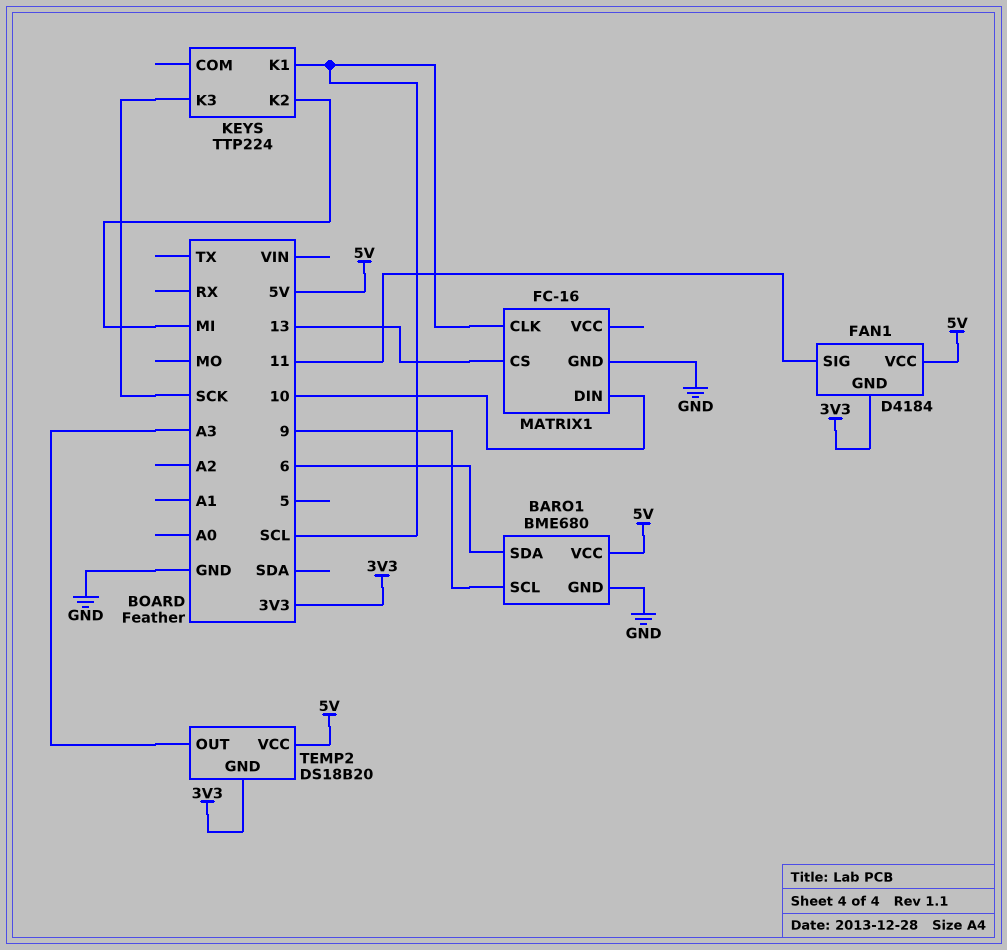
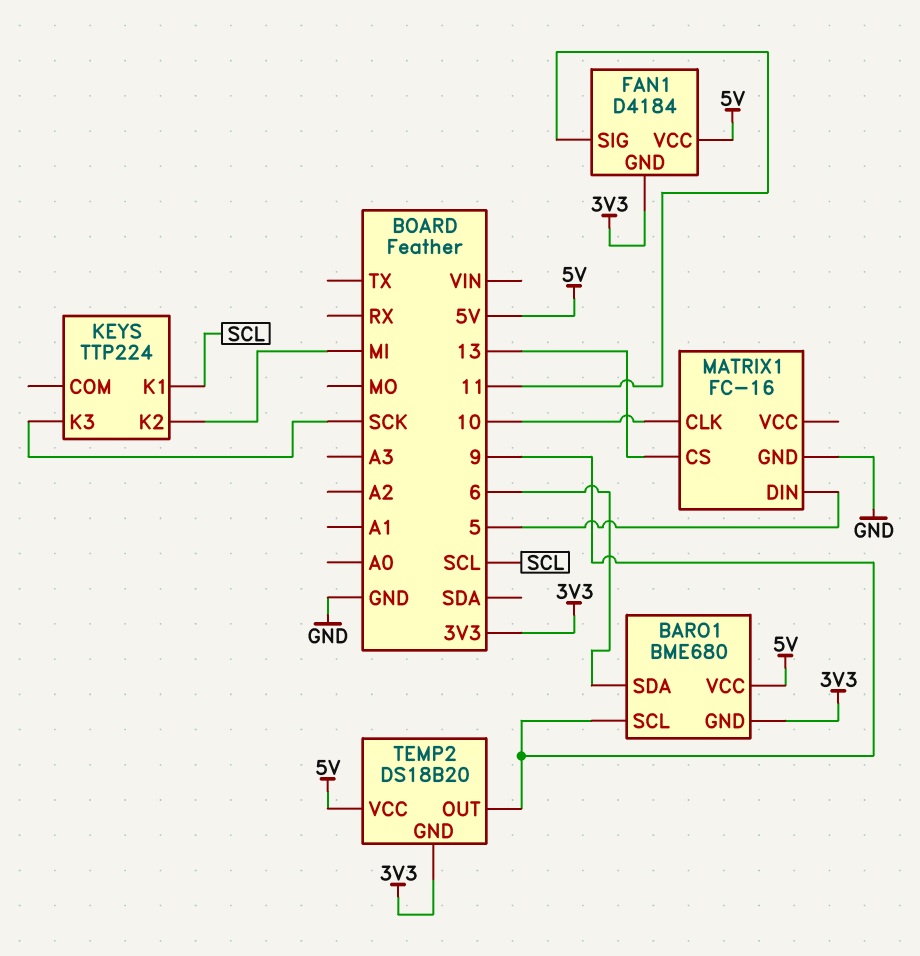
BARO1 pin GND: GND -> 3V3
MATRIX1 pin CLK: SCL -> 10
MATRIX1 pin DIN: 10 -> 5
TEMP2 pin OUT: A3 -> 9

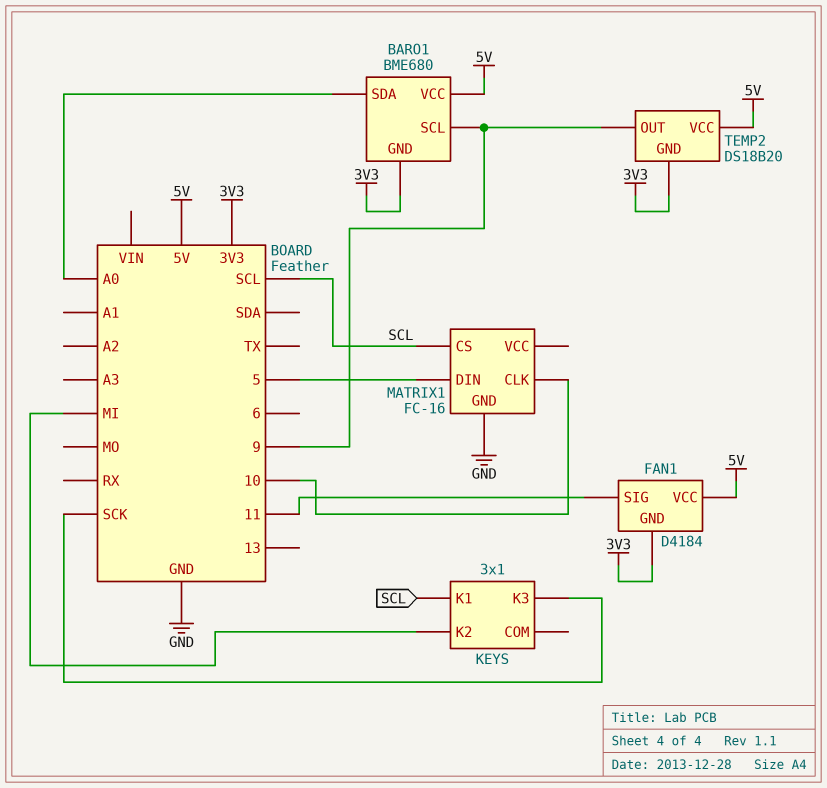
BARO1 pin SDA: 6 -> A0
KEYS: TTP224 -> 3x1
MATRIX1 pin CS: 13 -> SCL

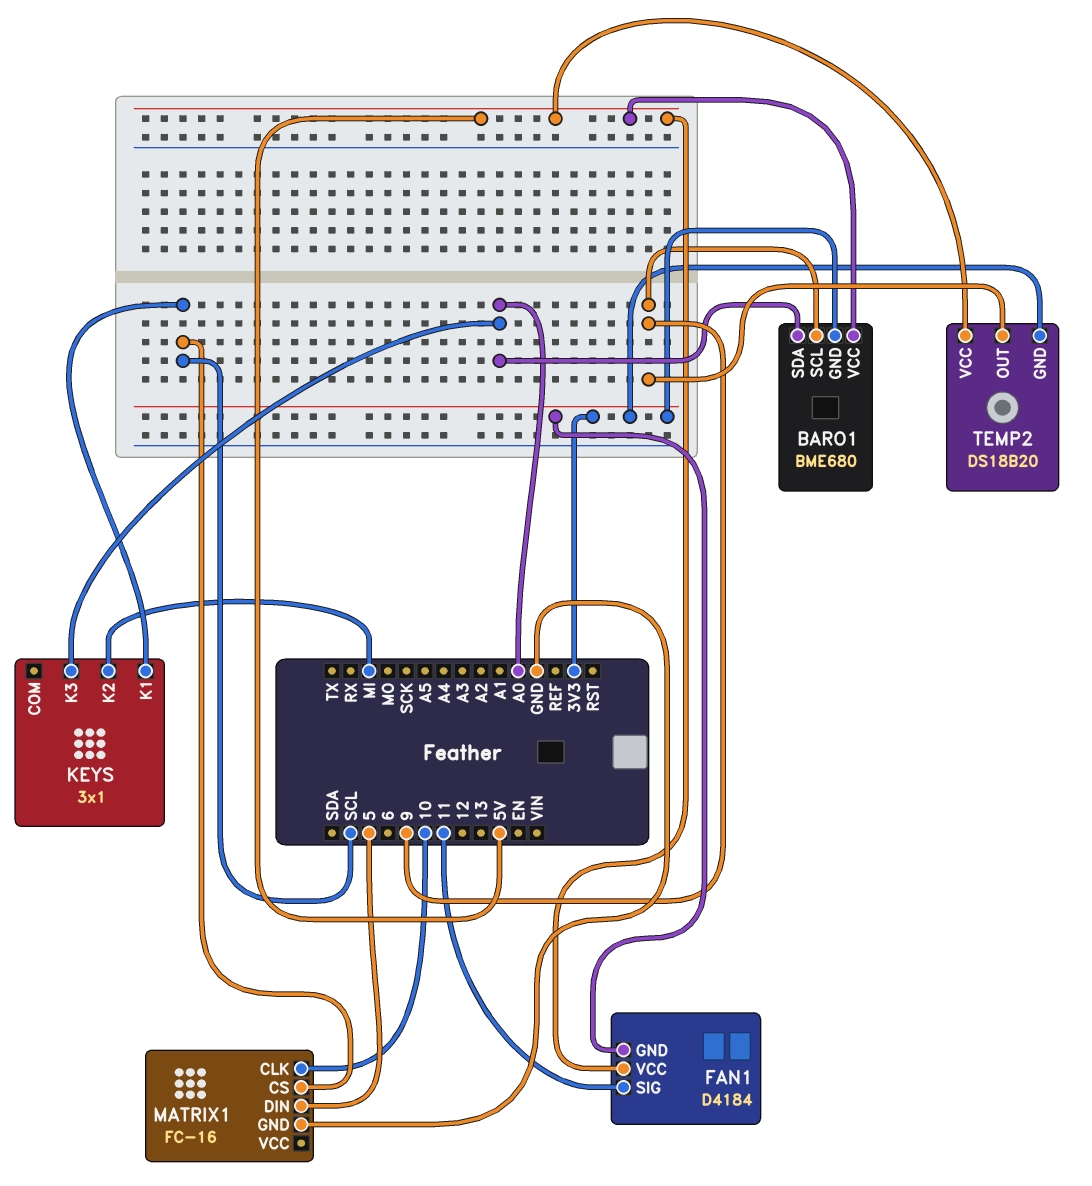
KEYS pin K3: SCK -> A0

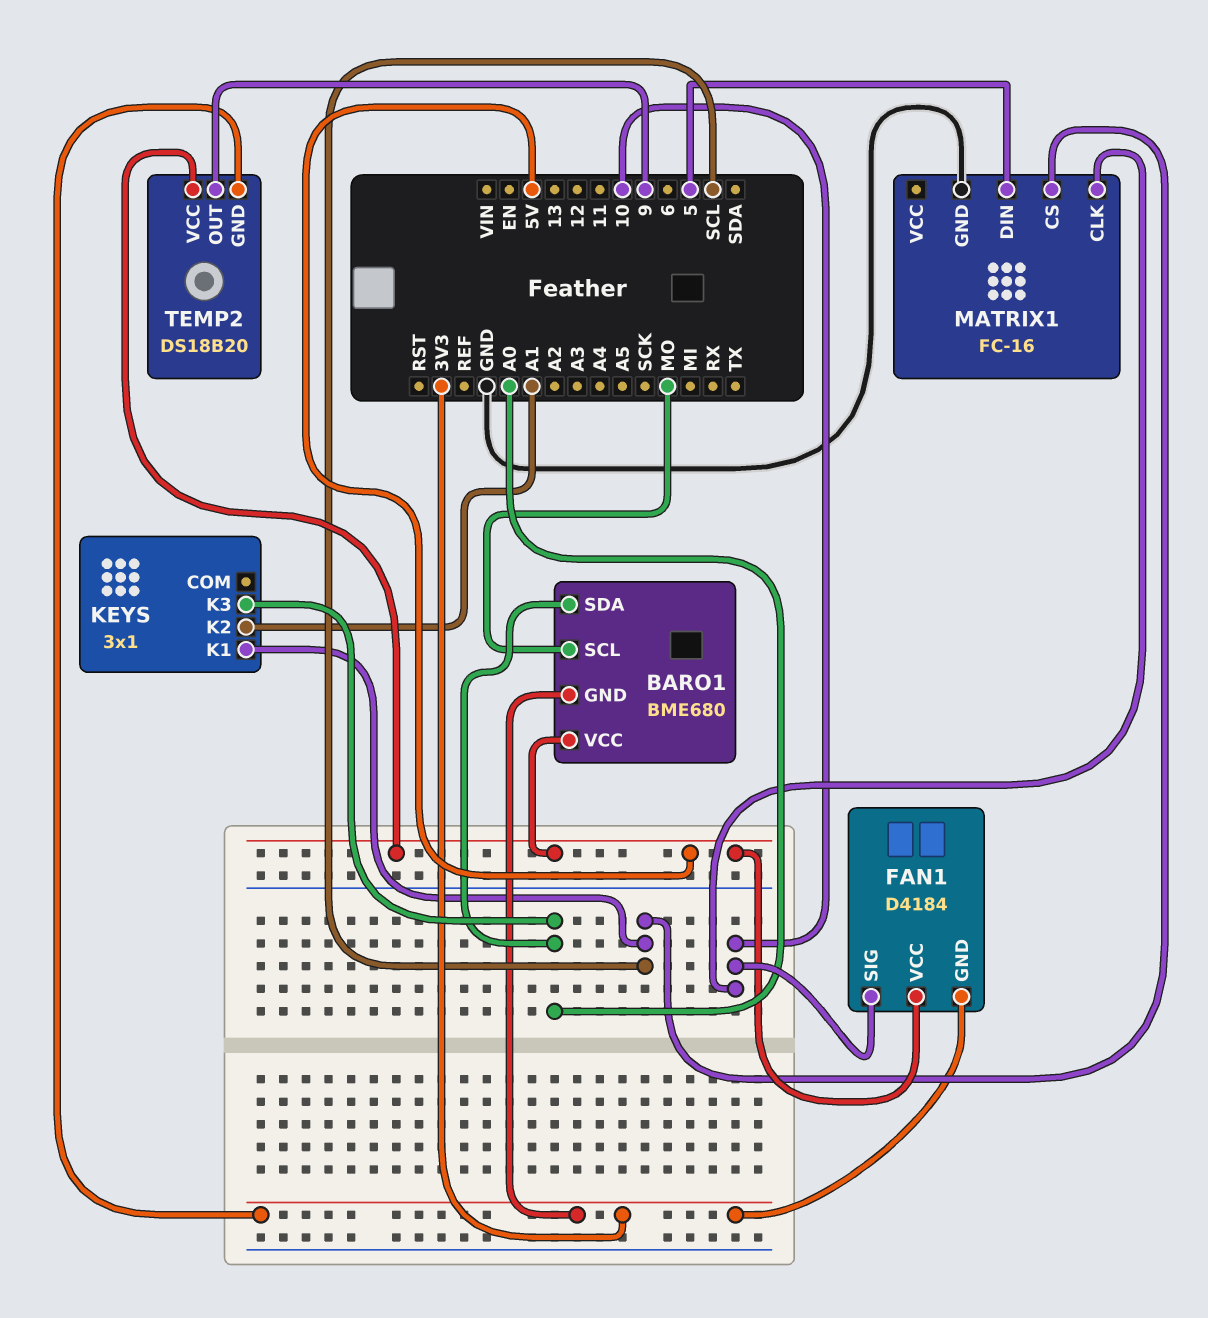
BARO1 pin SCL: 9 -> MO
FAN1 pin SIG: 11 -> 10
KEYS pin K2: MI -> A1

